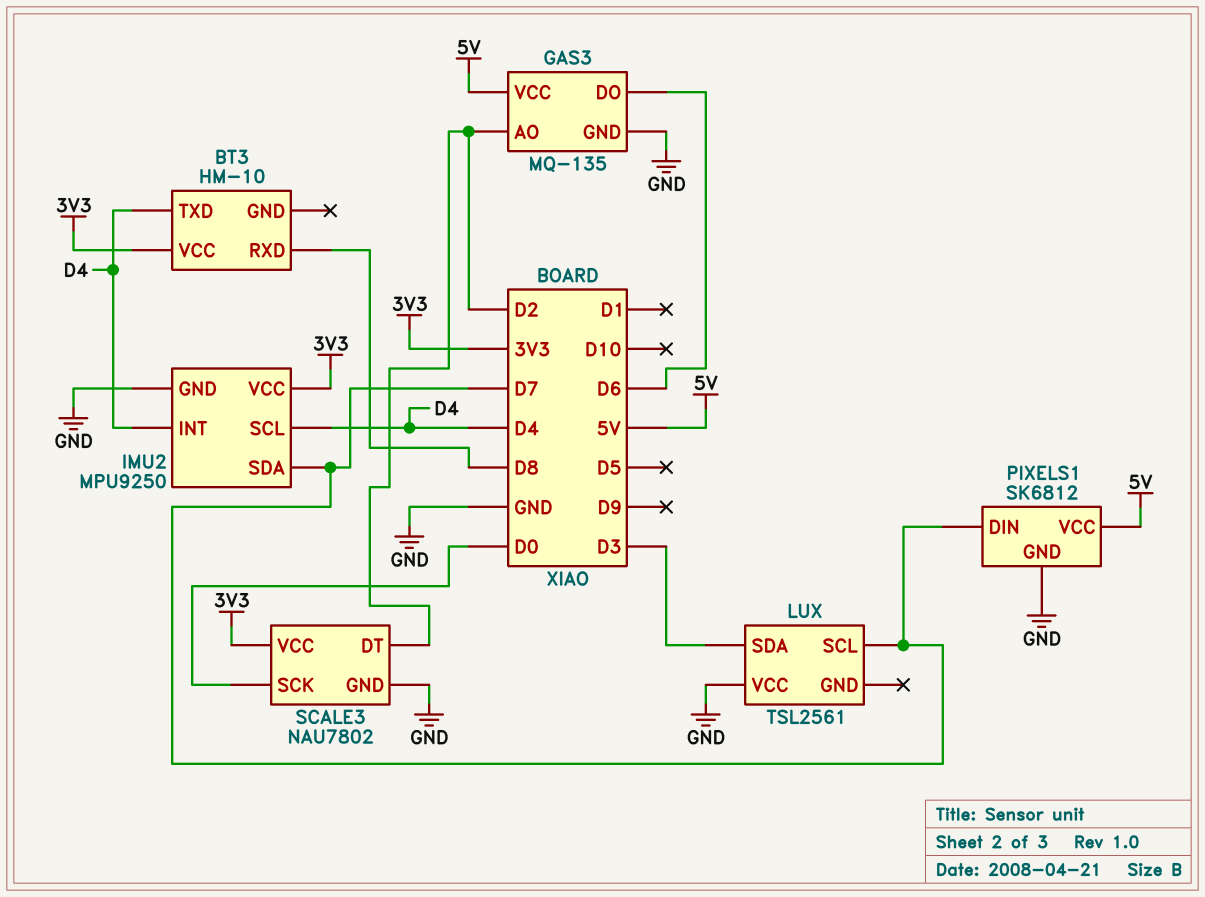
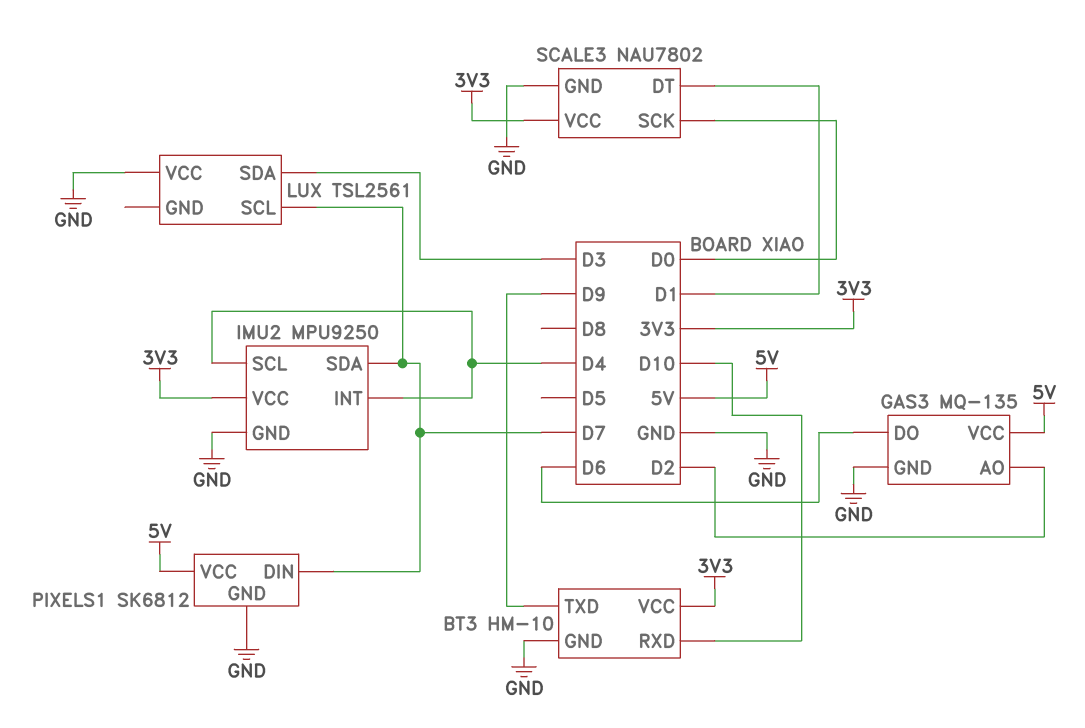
BT3 pin GND: none -> GND
BT3 pin RXD: D8 -> D10
BT3 pin TXD: D4 -> D9
SCALE3 pin DT: D2 -> D1

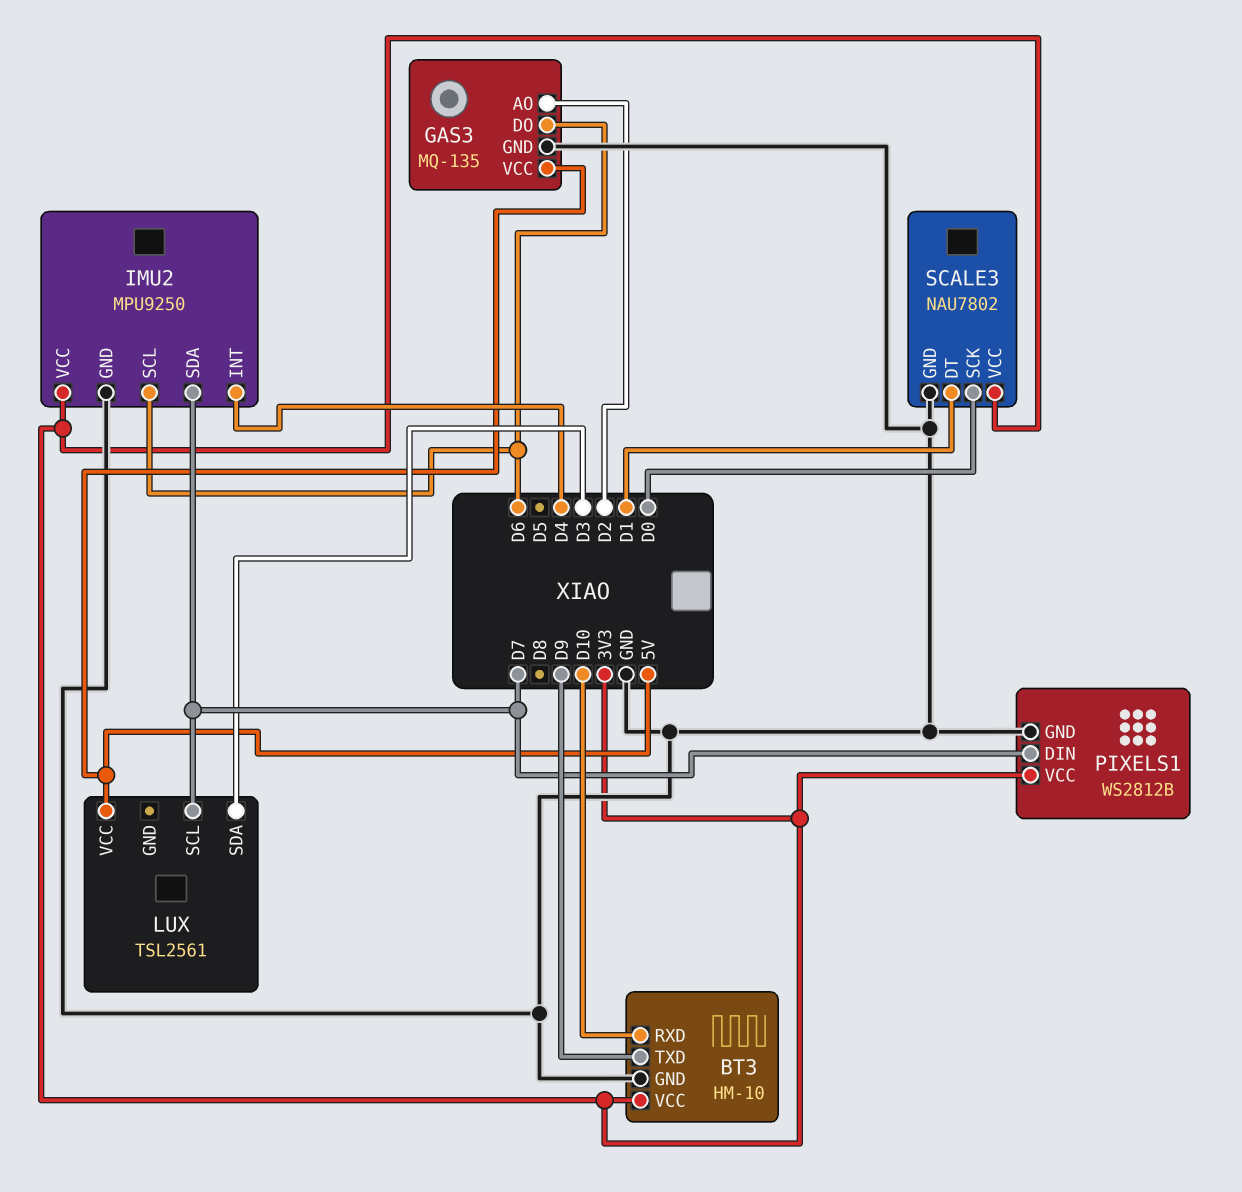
IMU2 pin SCL: D4 -> D6
LUX pin VCC: GND -> 5V
PIXELS1: SK6812 -> WS2812B
PIXELS1 pin VCC: 5V -> 3V3

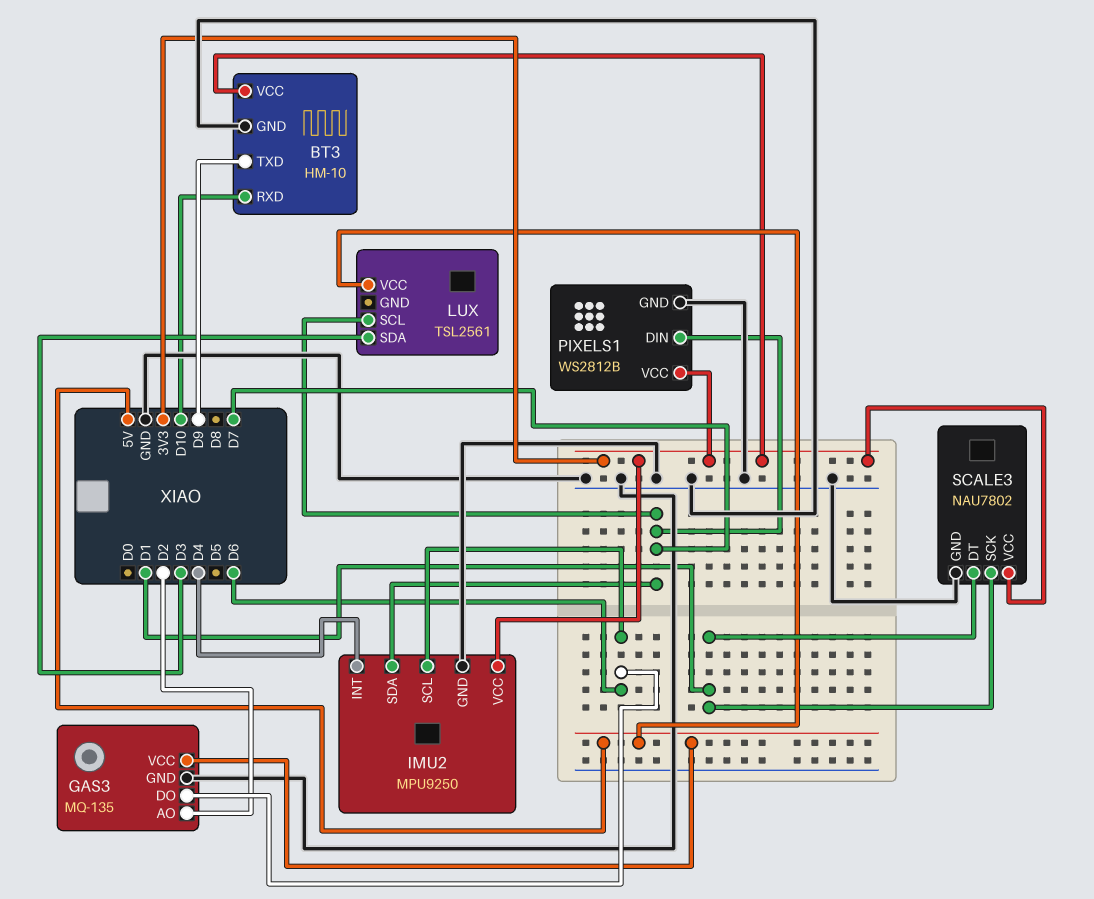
SCALE3 pin SCK: D0 -> D1

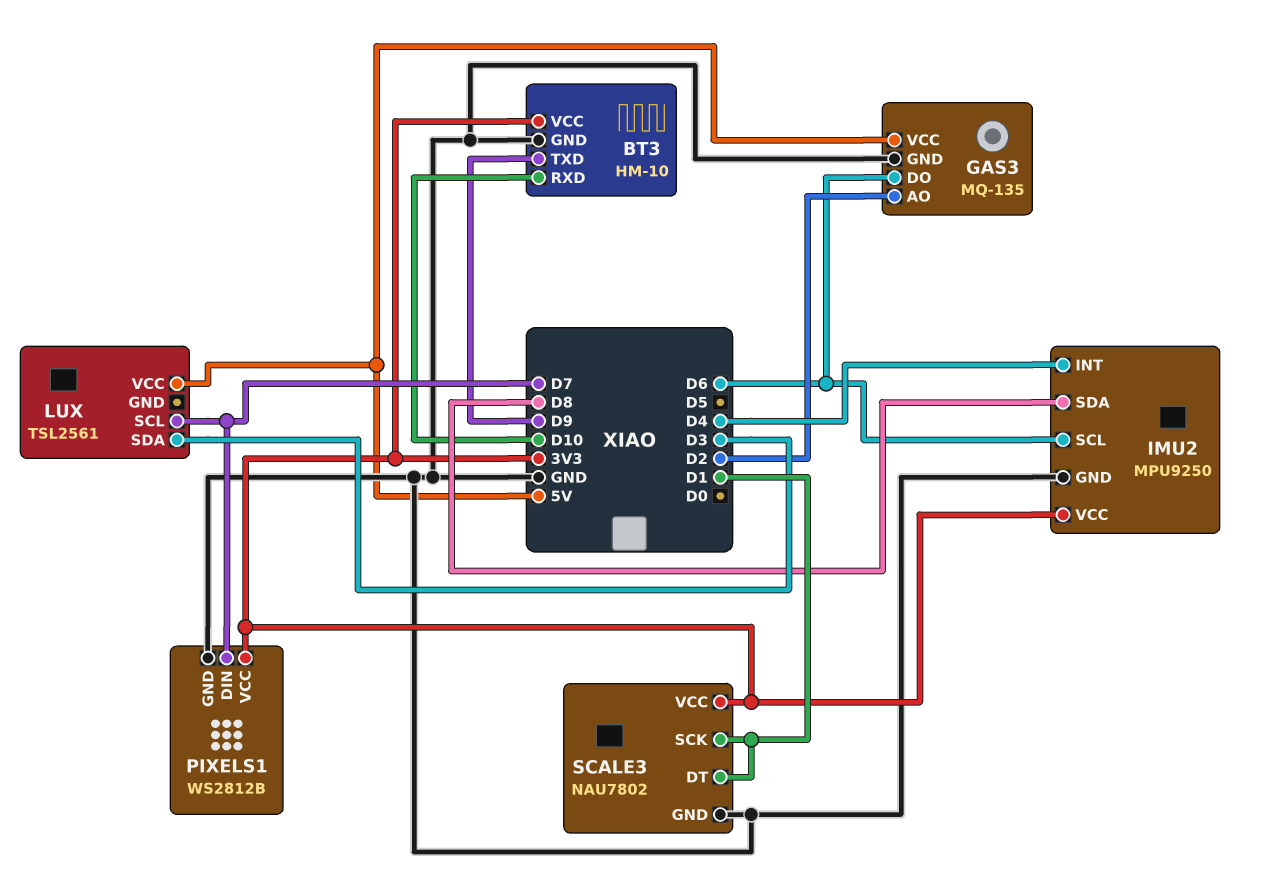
IMU2 pin SDA: D7 -> D8

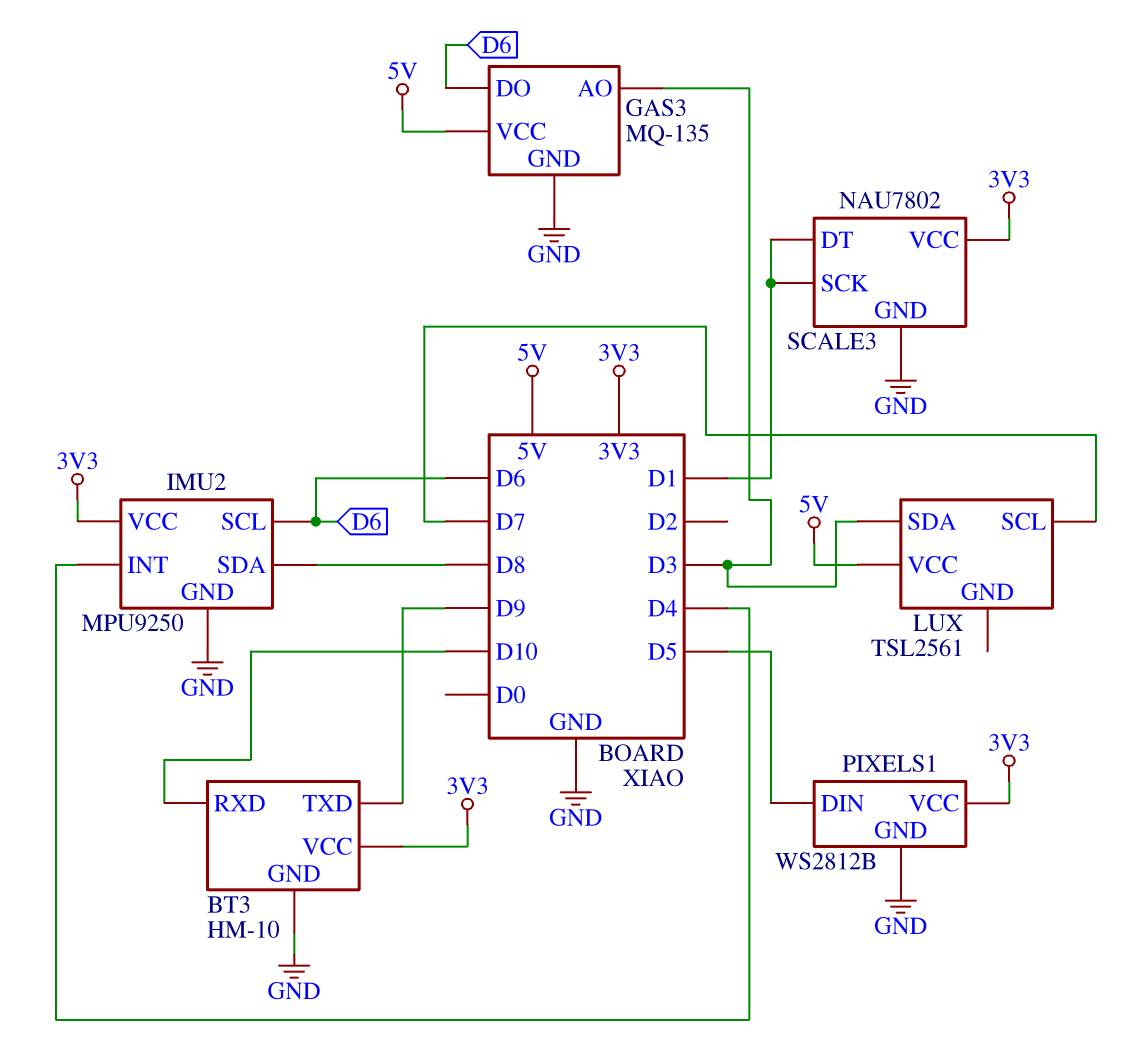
GAS3 pin AO: D2 -> D3
PIXELS1 pin DIN: D7 -> D5

